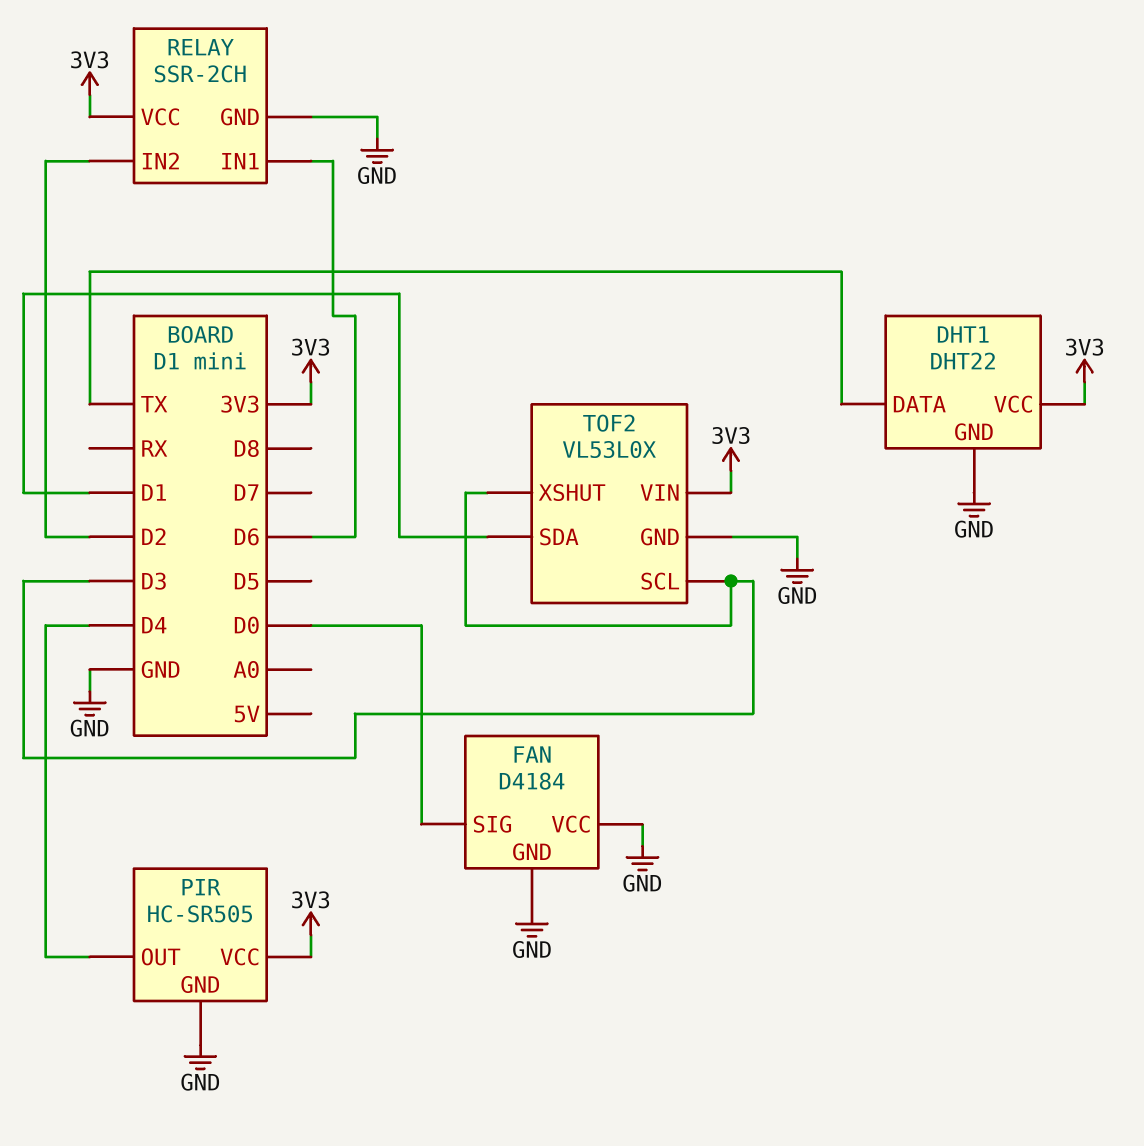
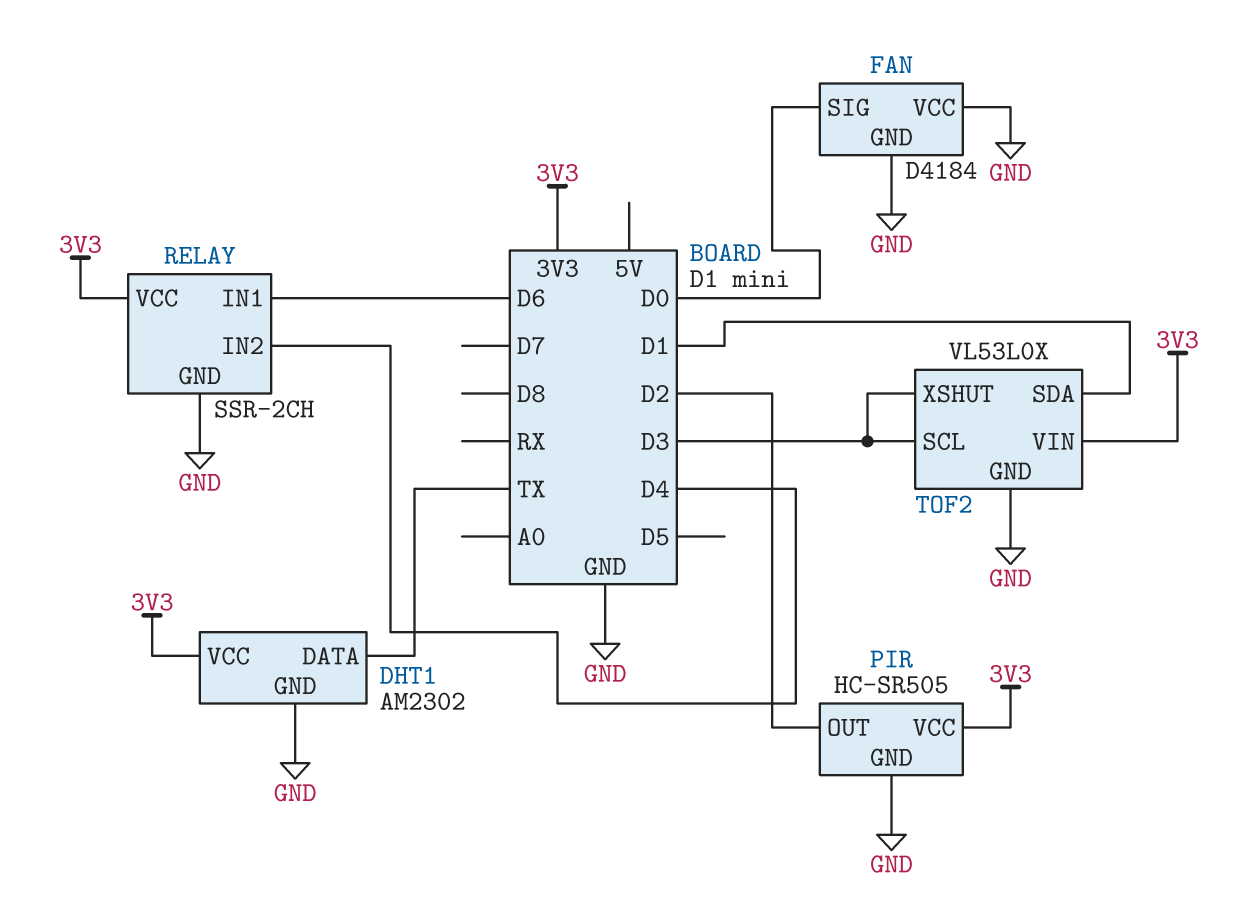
DHT1: DHT22 -> AM2302
PIR pin OUT: D4 -> D2
RELAY pin IN2: D2 -> D4

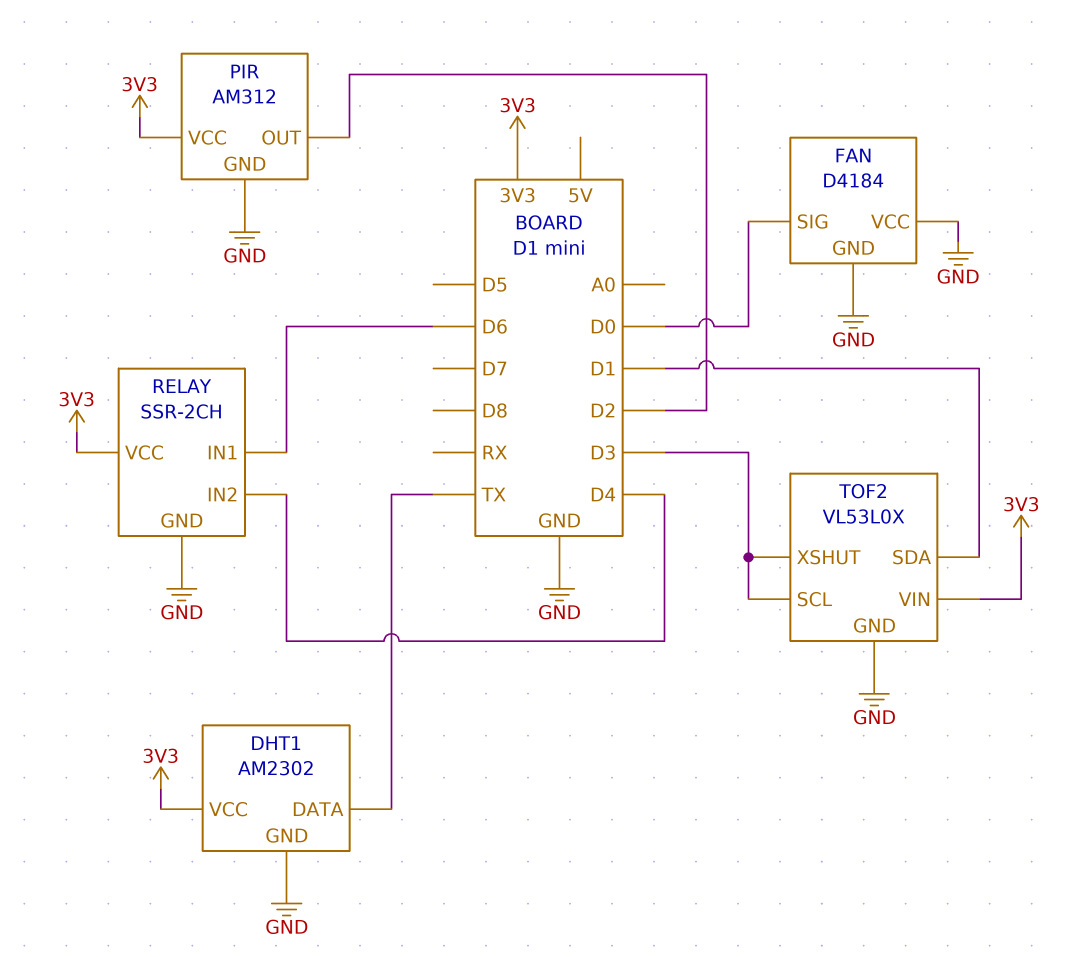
PIR: HC-SR505 -> AM312

